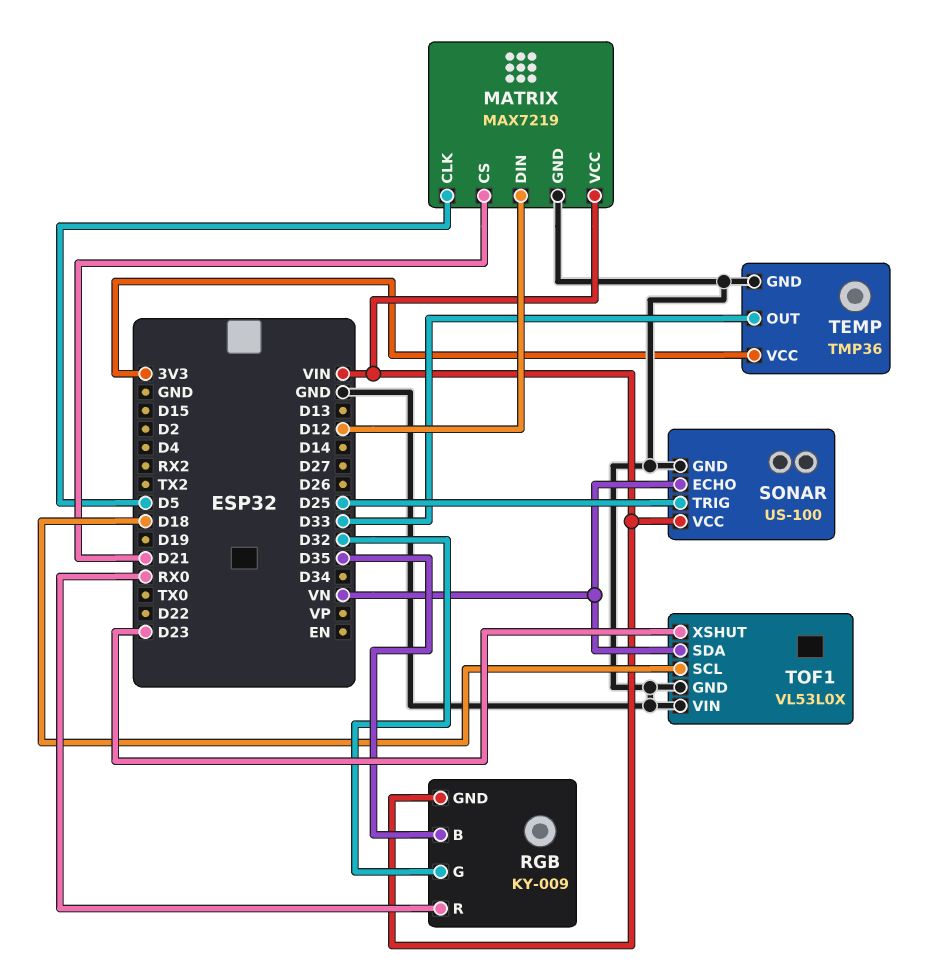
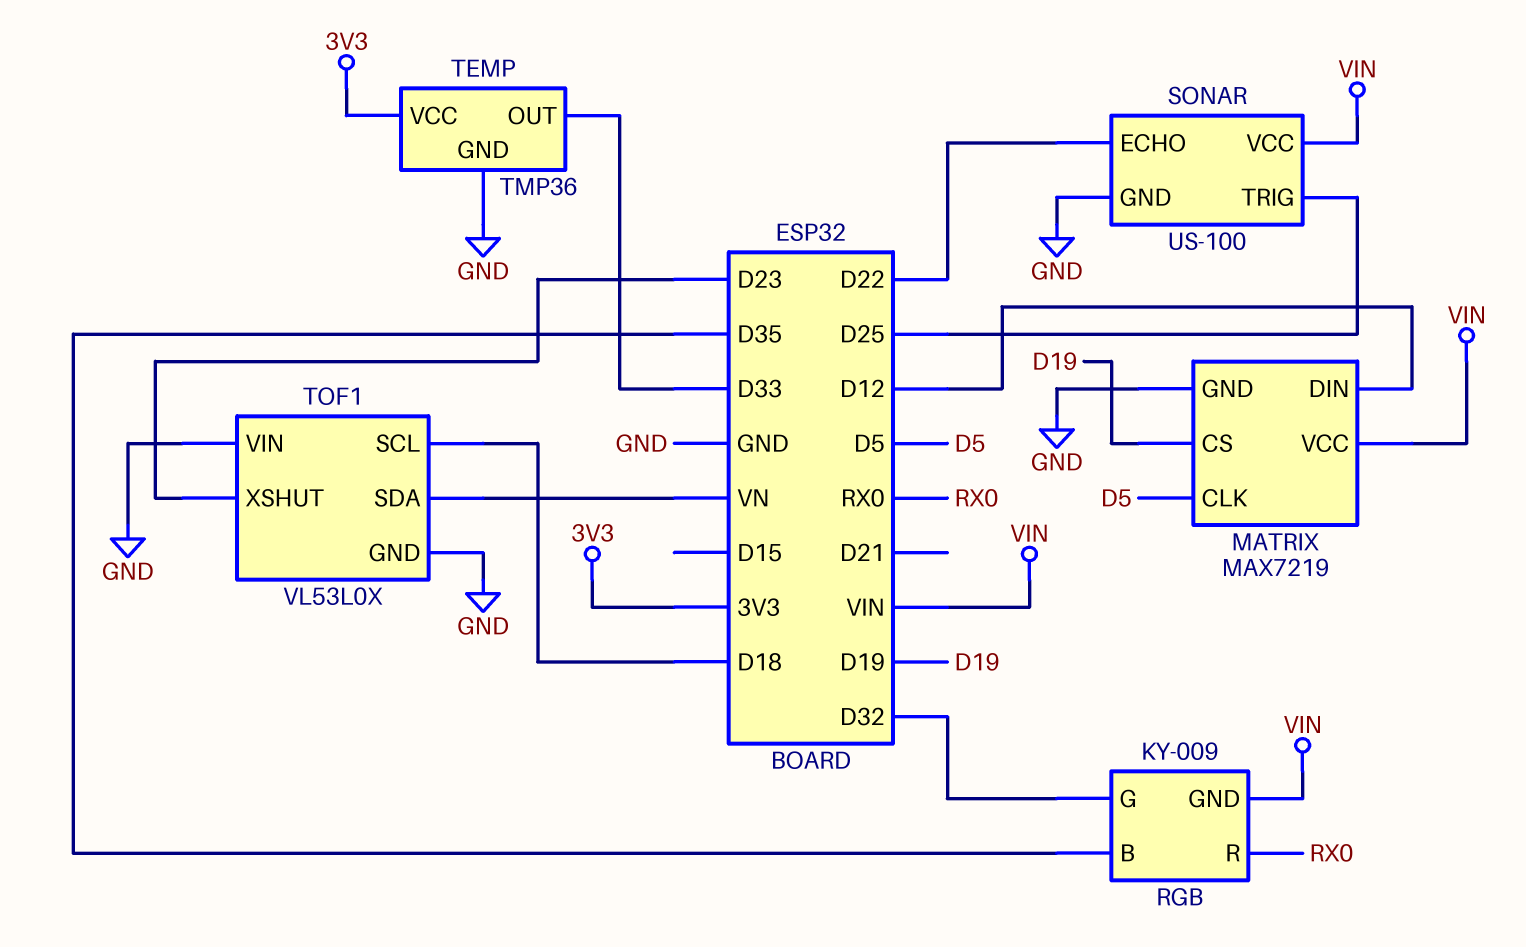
MATRIX pin CS: D21 -> D19
SONAR pin ECHO: VN -> D22

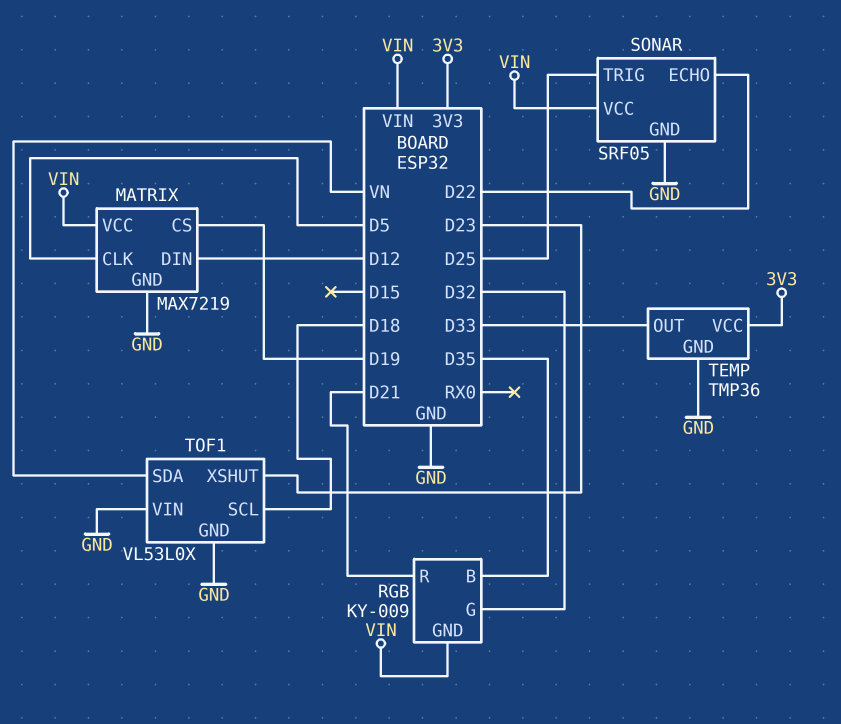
RGB pin R: RX0 -> D21
SONAR: US-100 -> SRF05

